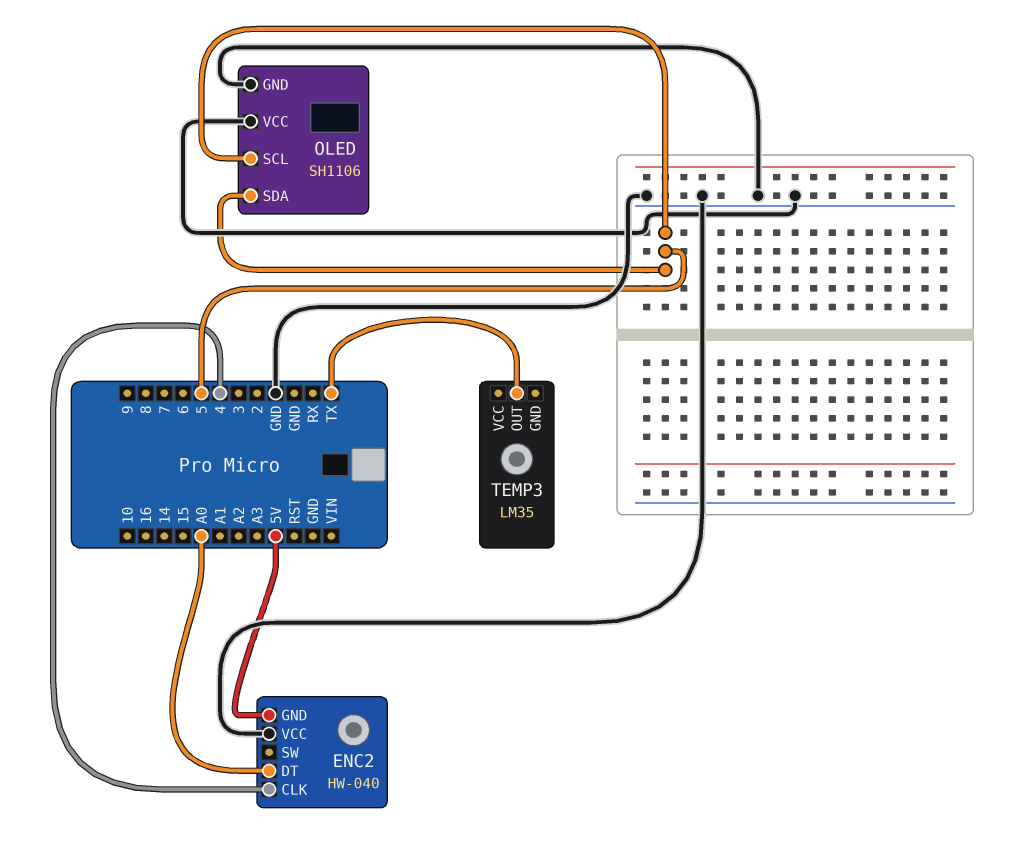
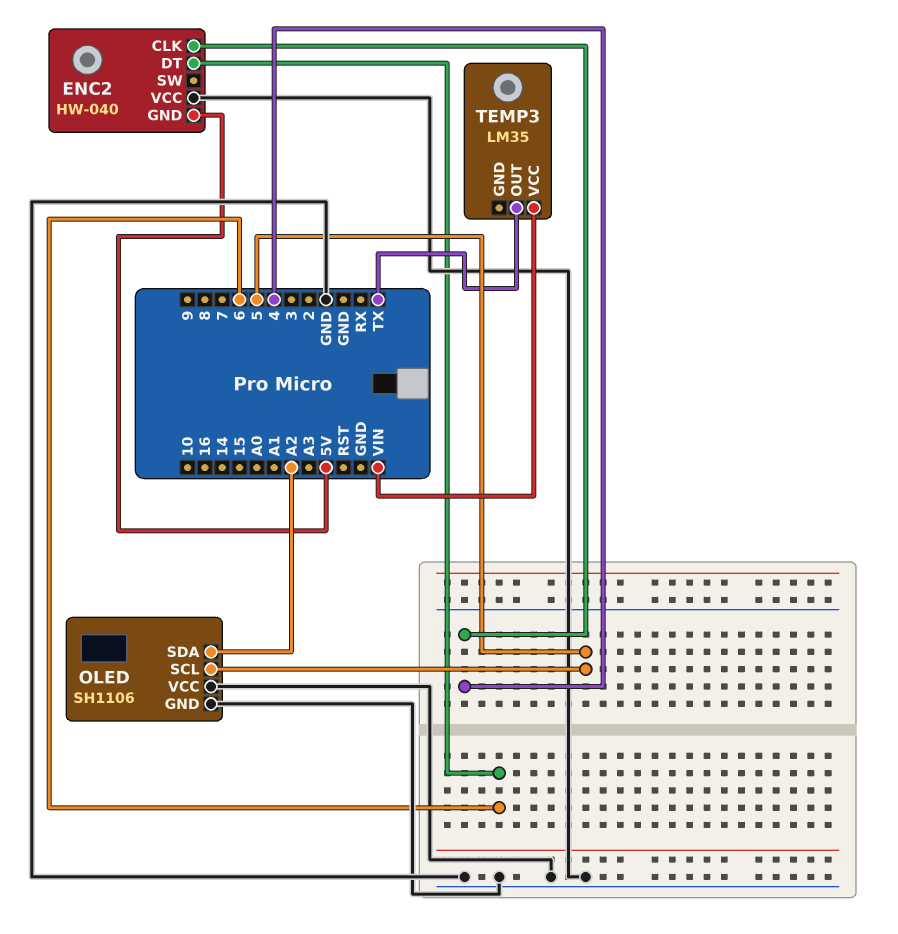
ENC2 pin DT: A0 -> 6
OLED pin SDA: 5 -> A2
TEMP3 pin VCC: none -> VIN

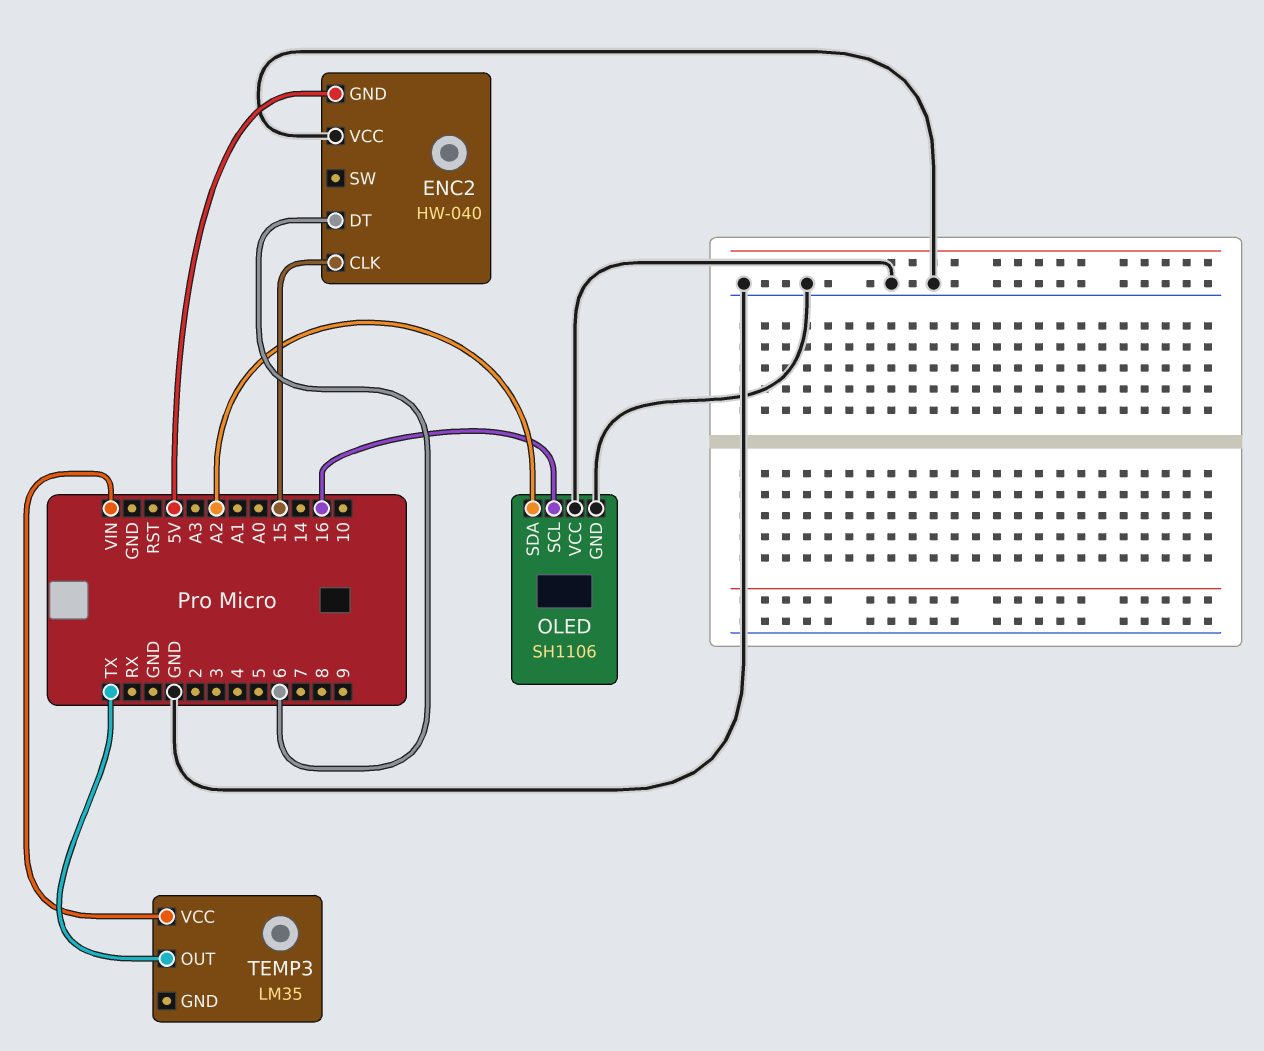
ENC2 pin CLK: 4 -> 15
OLED pin SCL: 5 -> 16

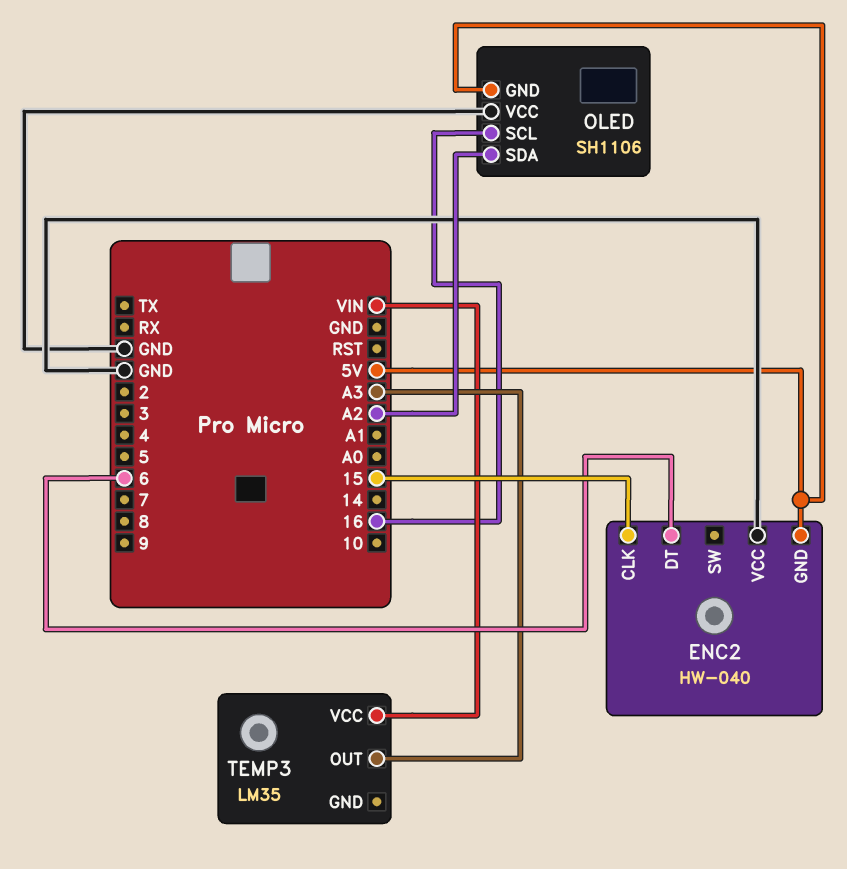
OLED pin GND: GND -> 5V
TEMP3 pin OUT: TX -> A3

